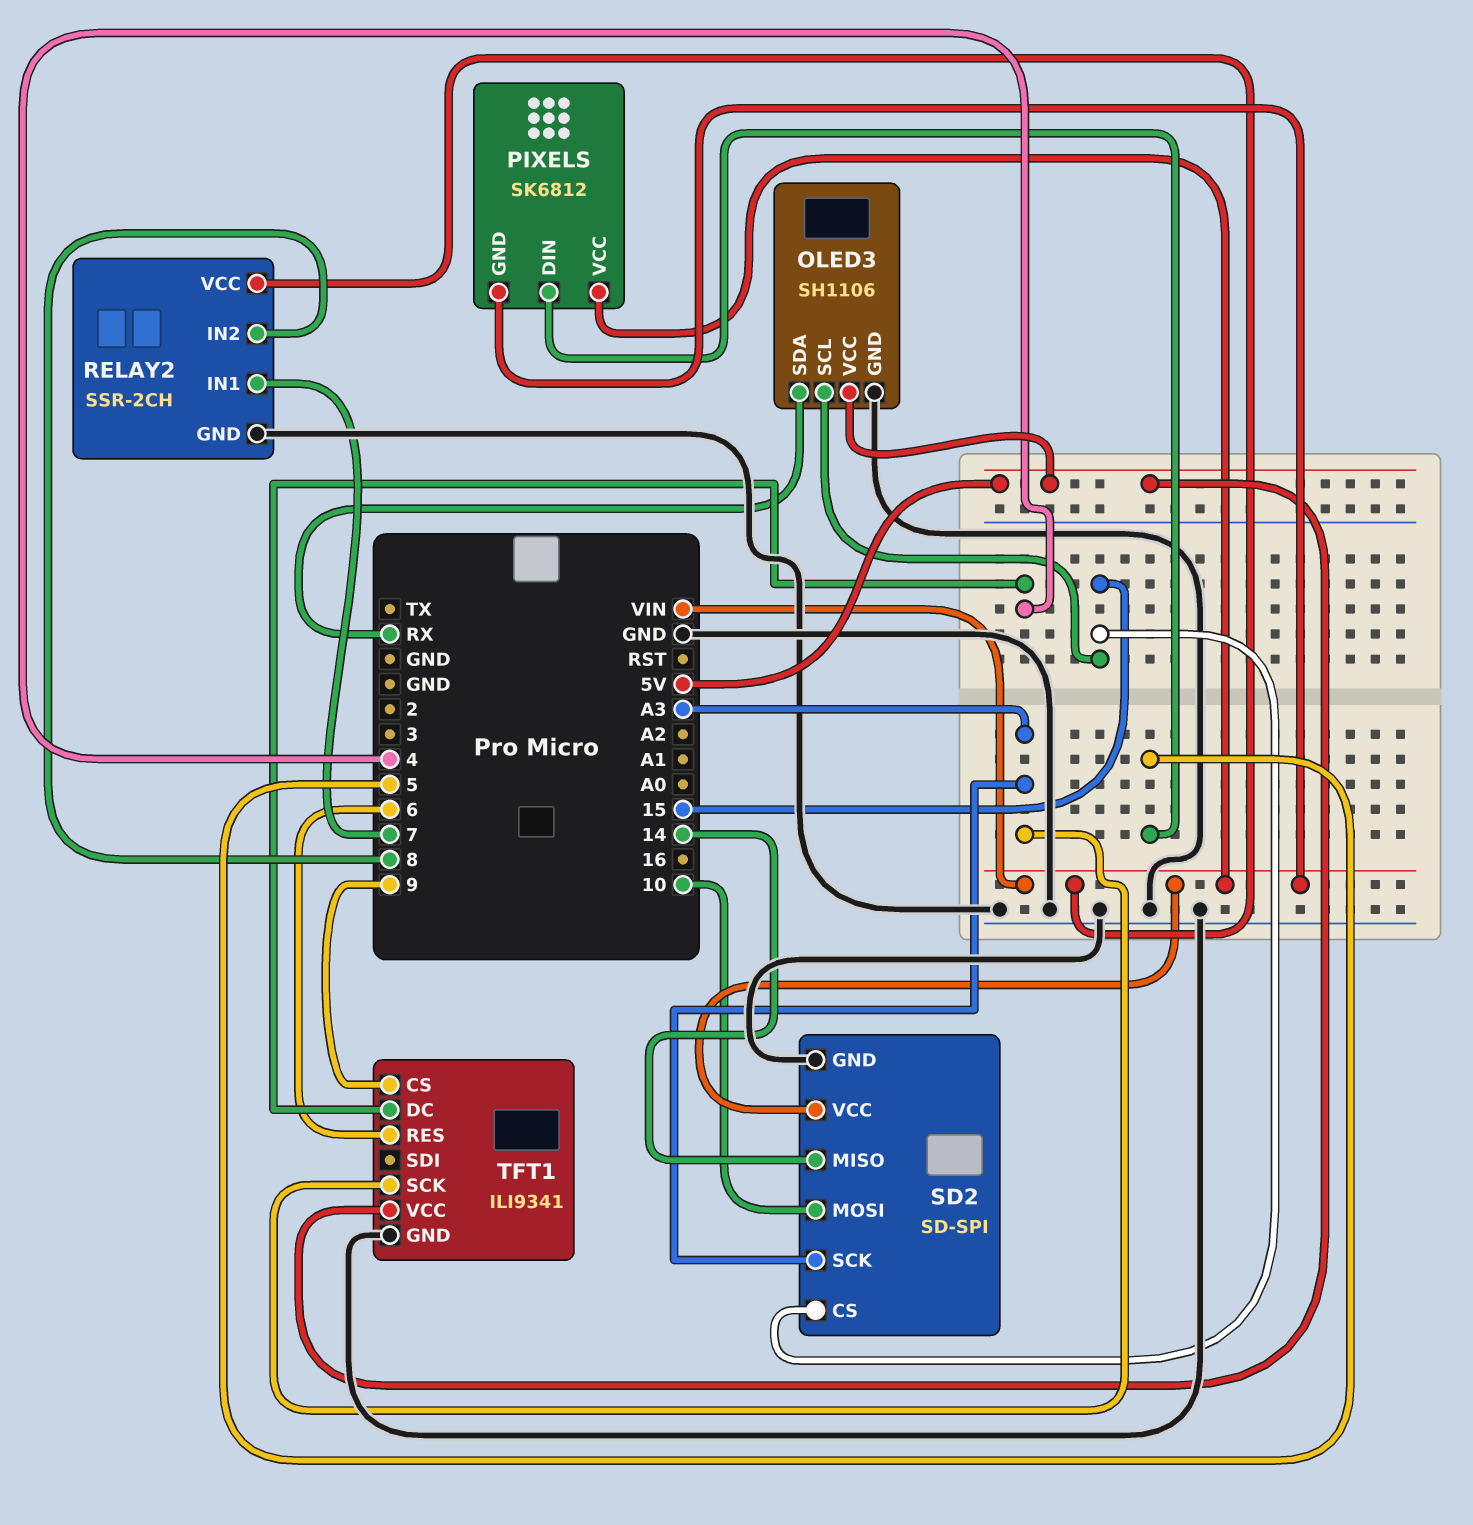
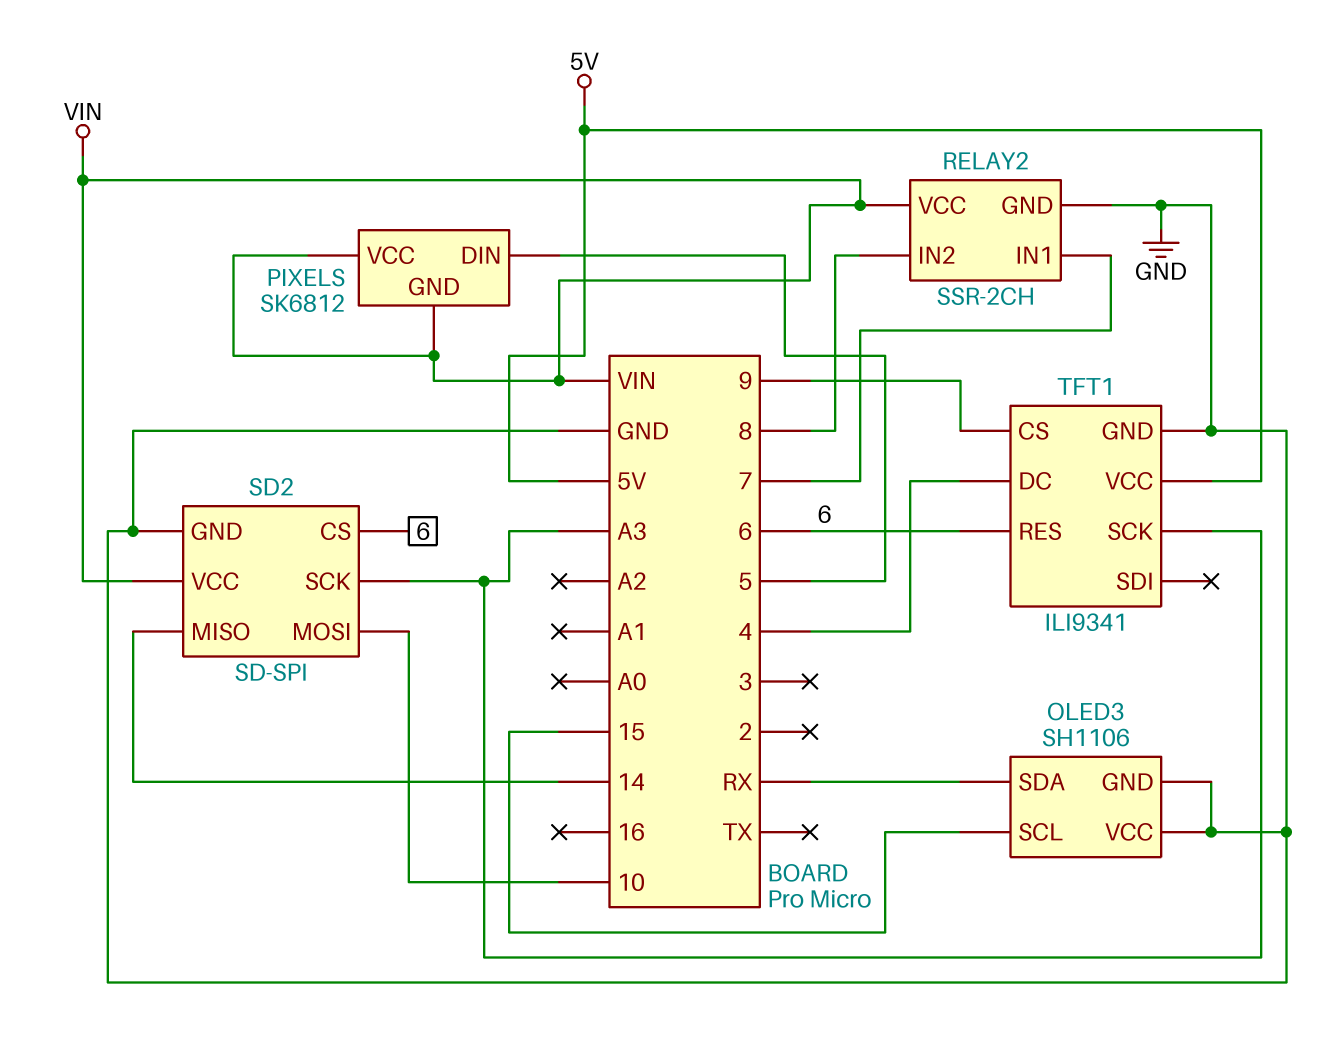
OLED3 pin VCC: 5V -> GND
SD2 pin CS: 15 -> 6

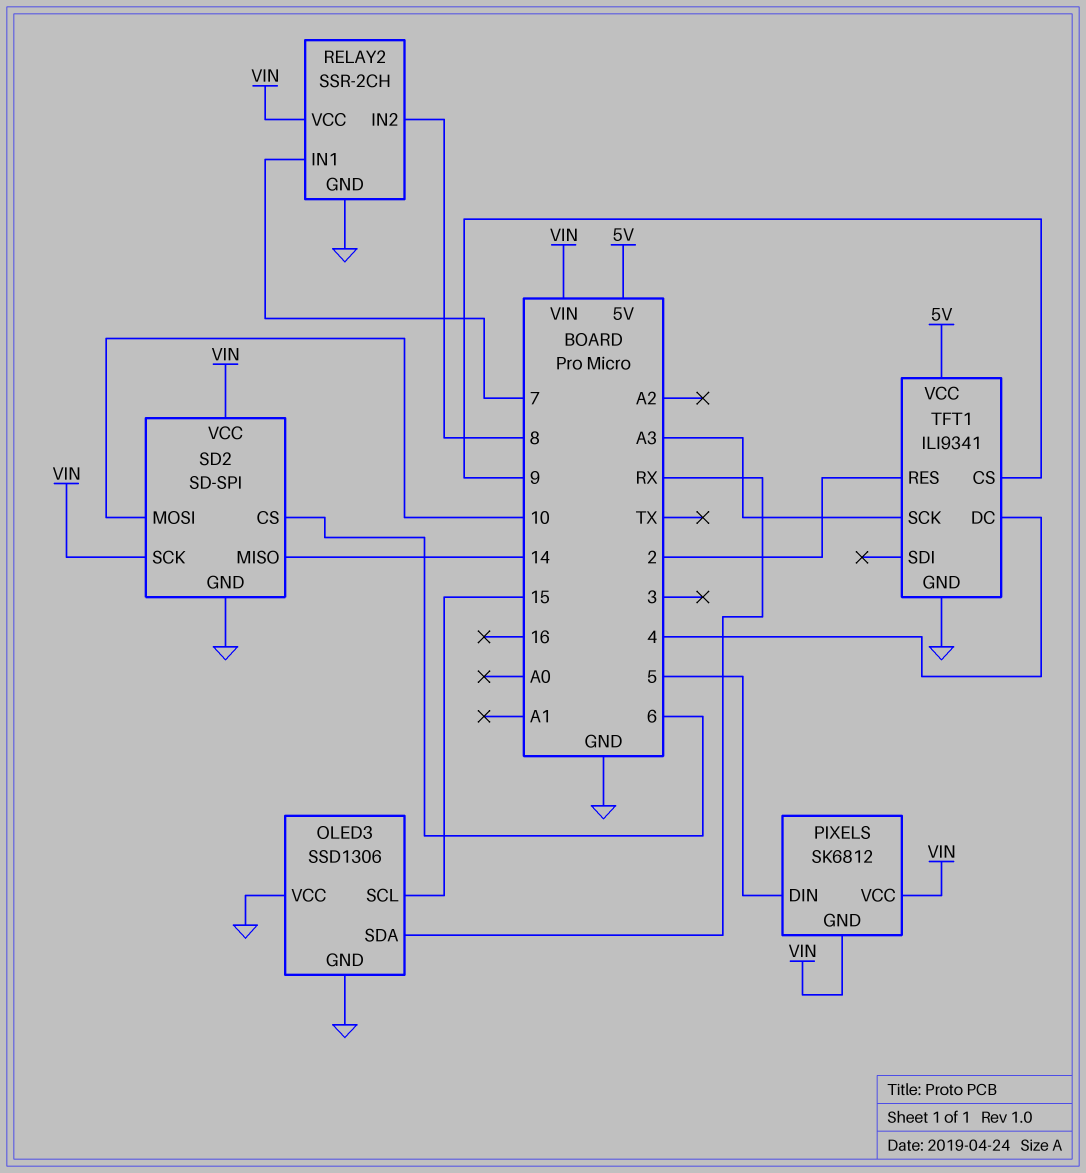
OLED3: SH1106 -> SSD1306
SD2 pin SCK: A3 -> VIN
TFT1 pin RES: 6 -> 2

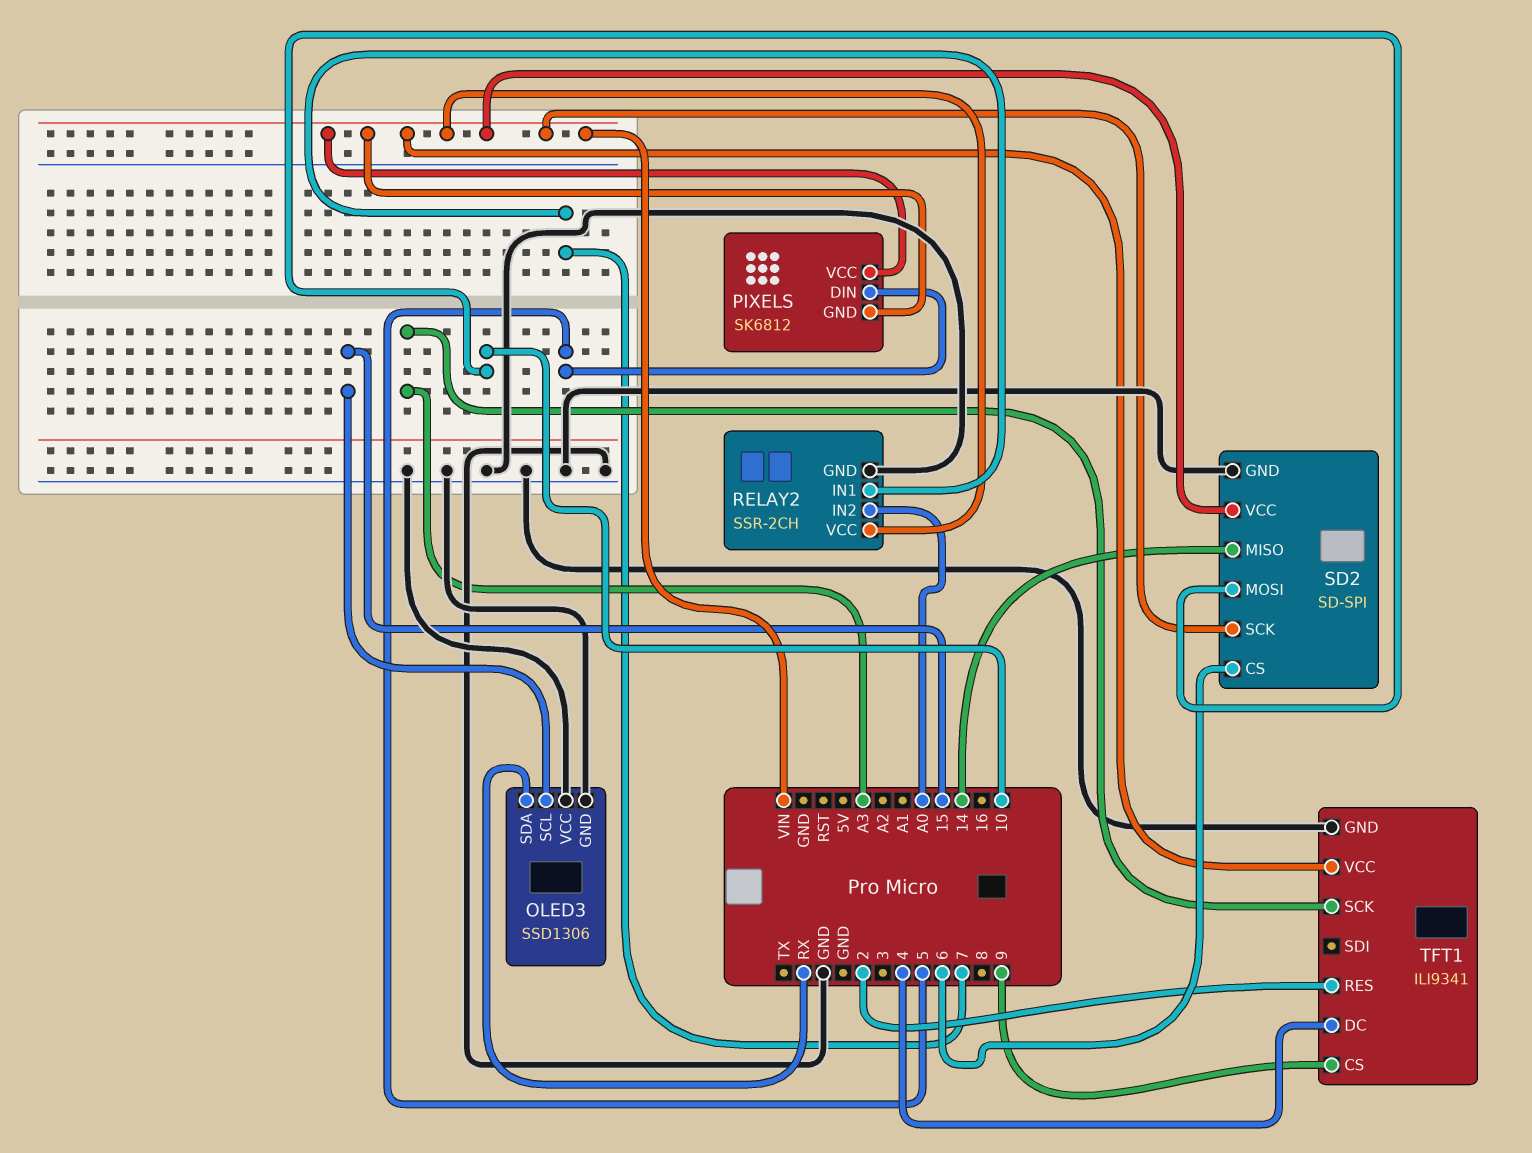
RELAY2 pin IN2: 8 -> A0
TFT1 pin VCC: 5V -> VIN

